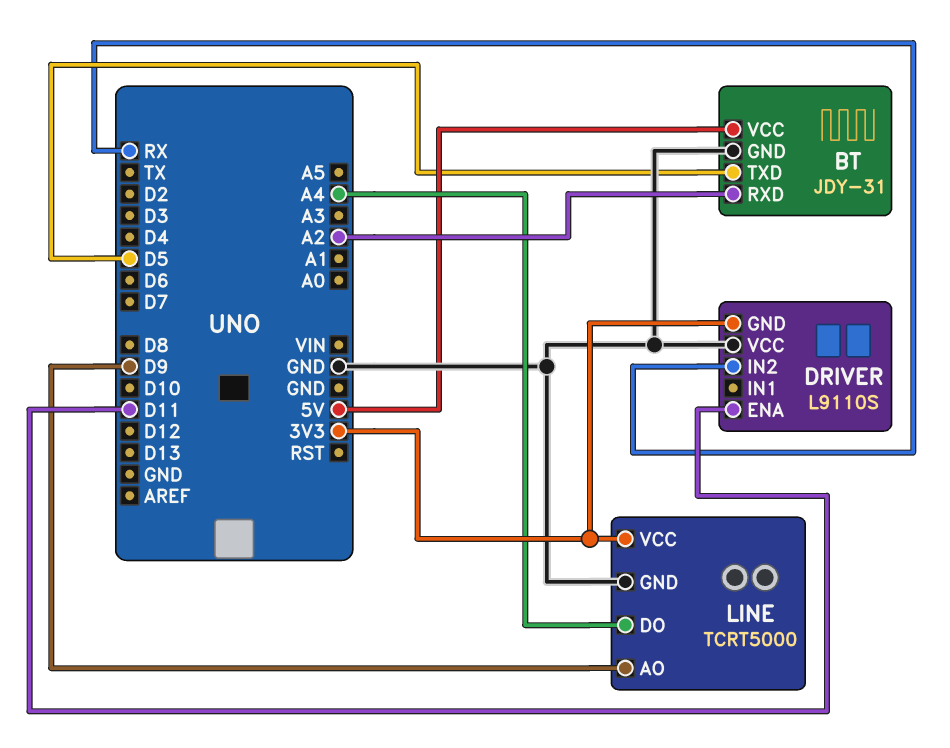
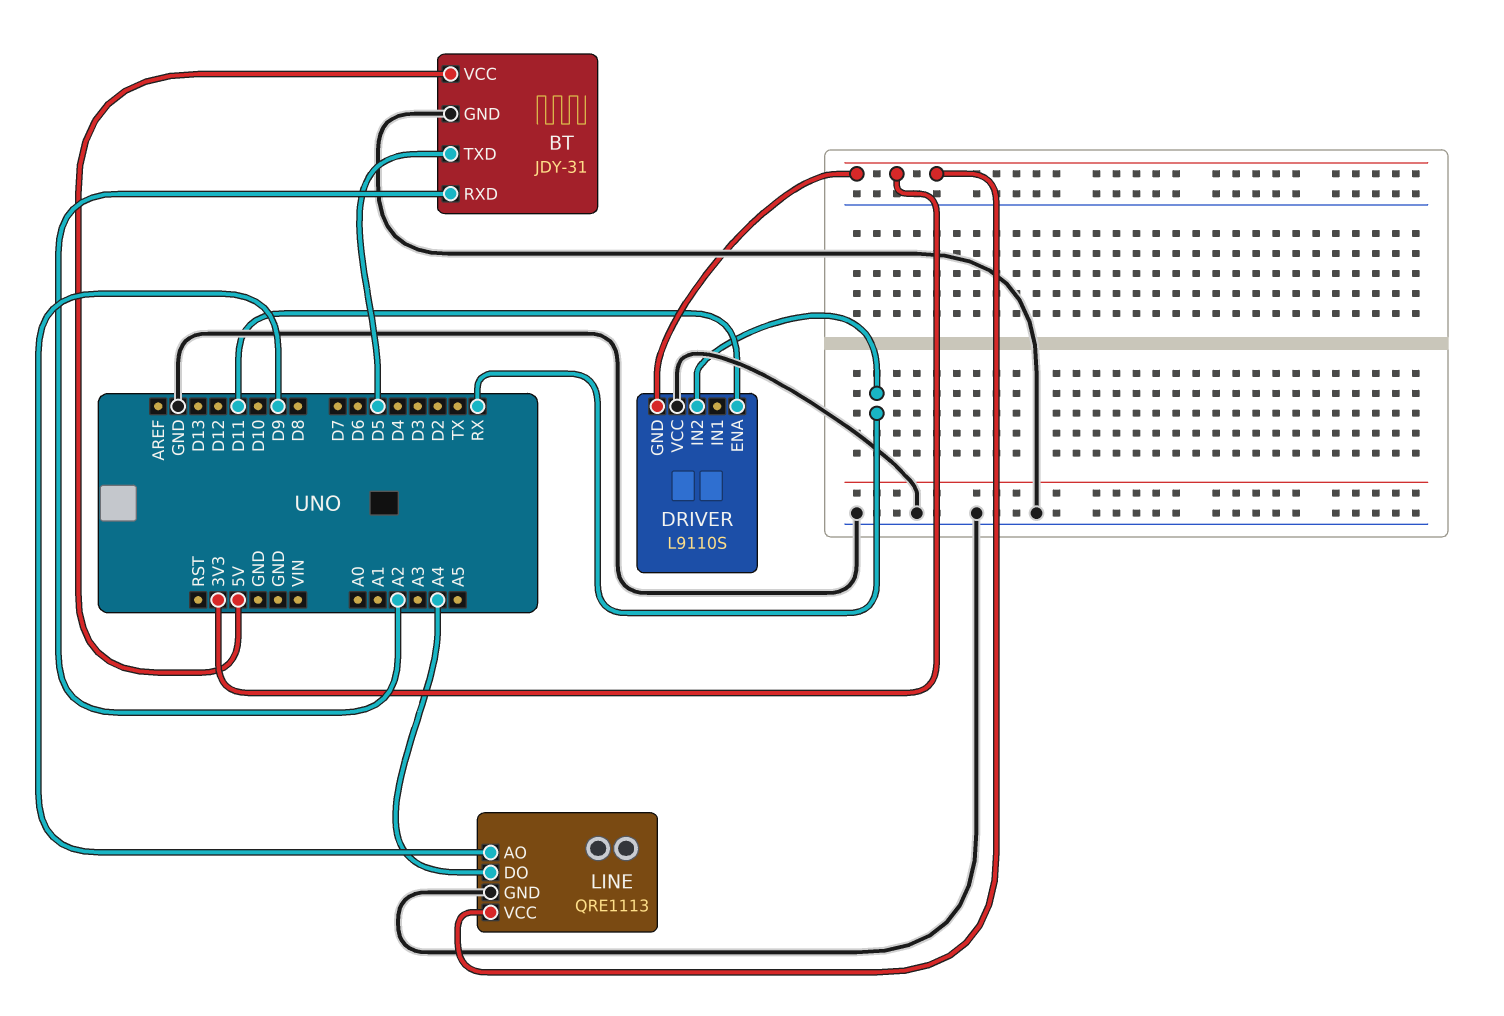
LINE: TCRT5000 -> QRE1113

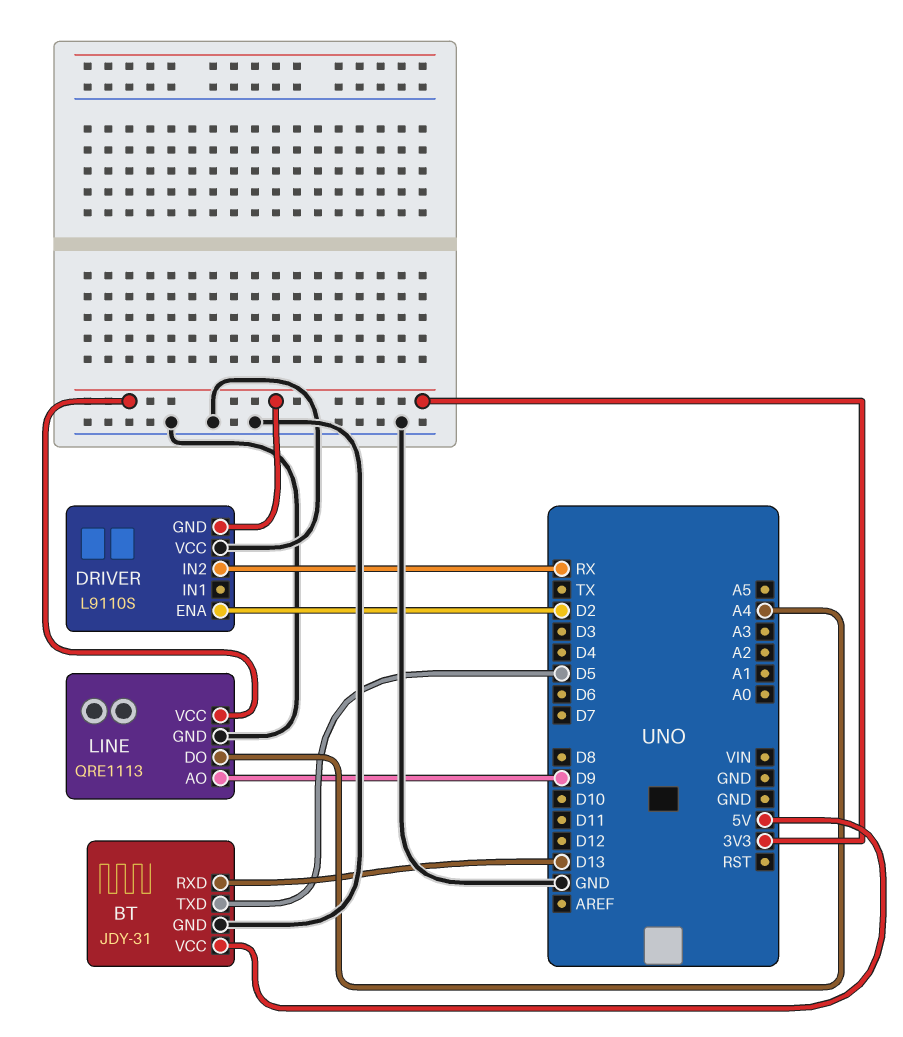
BT pin RXD: A2 -> D13
DRIVER pin ENA: D11 -> D2

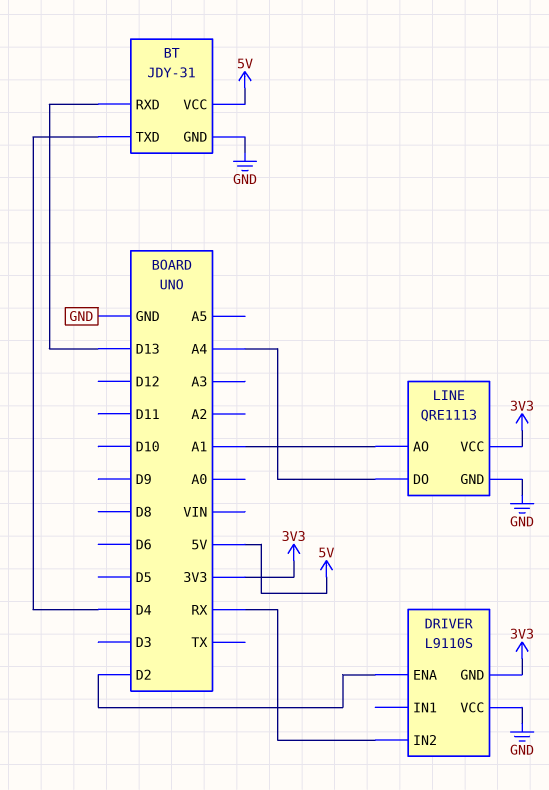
BT pin TXD: D5 -> D4
LINE pin AO: D9 -> A1

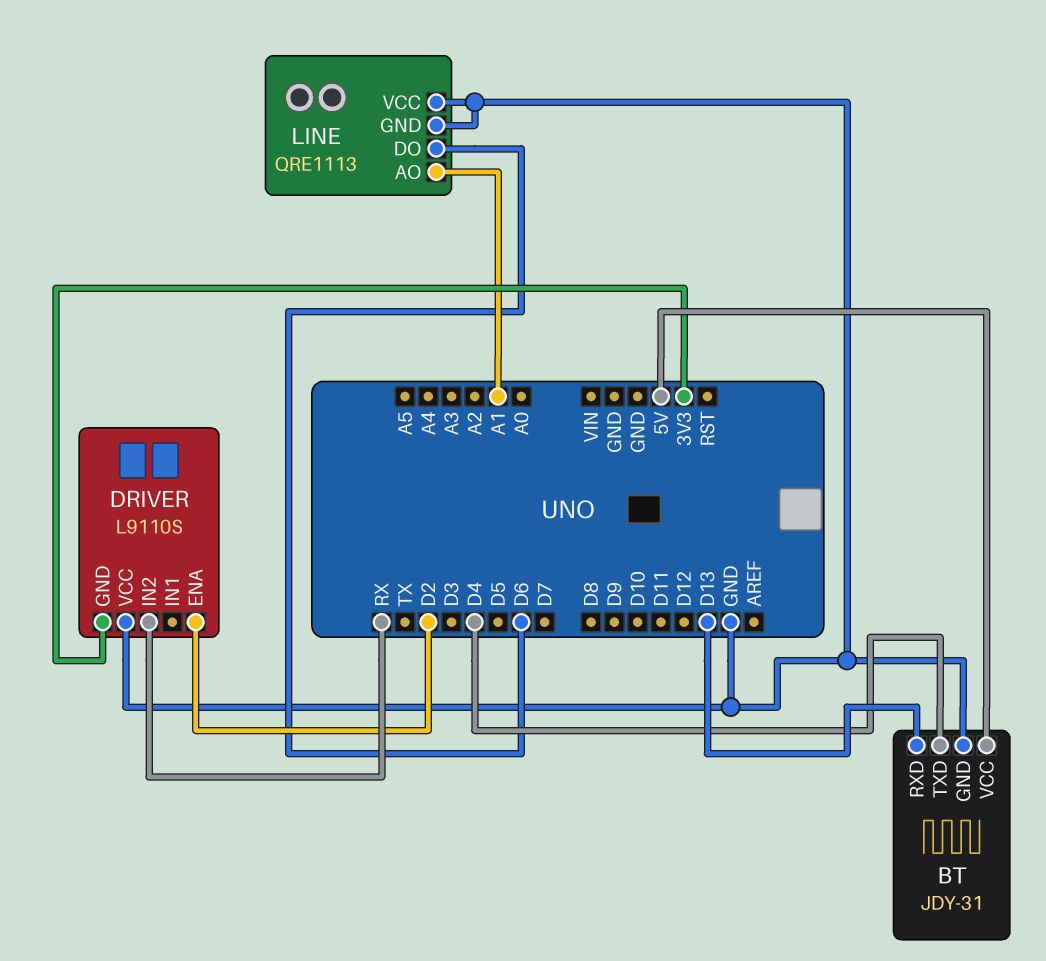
LINE pin DO: A4 -> D6
LINE pin VCC: 3V3 -> GND

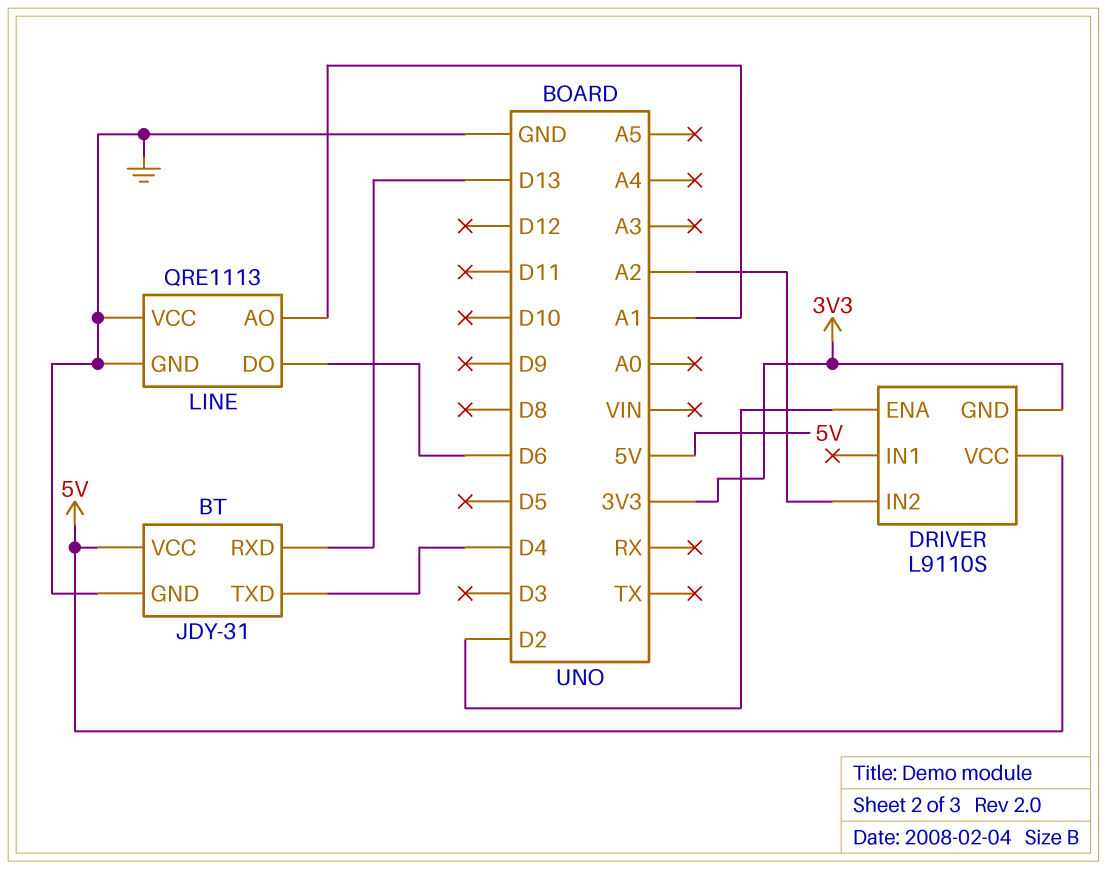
DRIVER pin IN2: RX -> A2
DRIVER pin VCC: GND -> 5V

